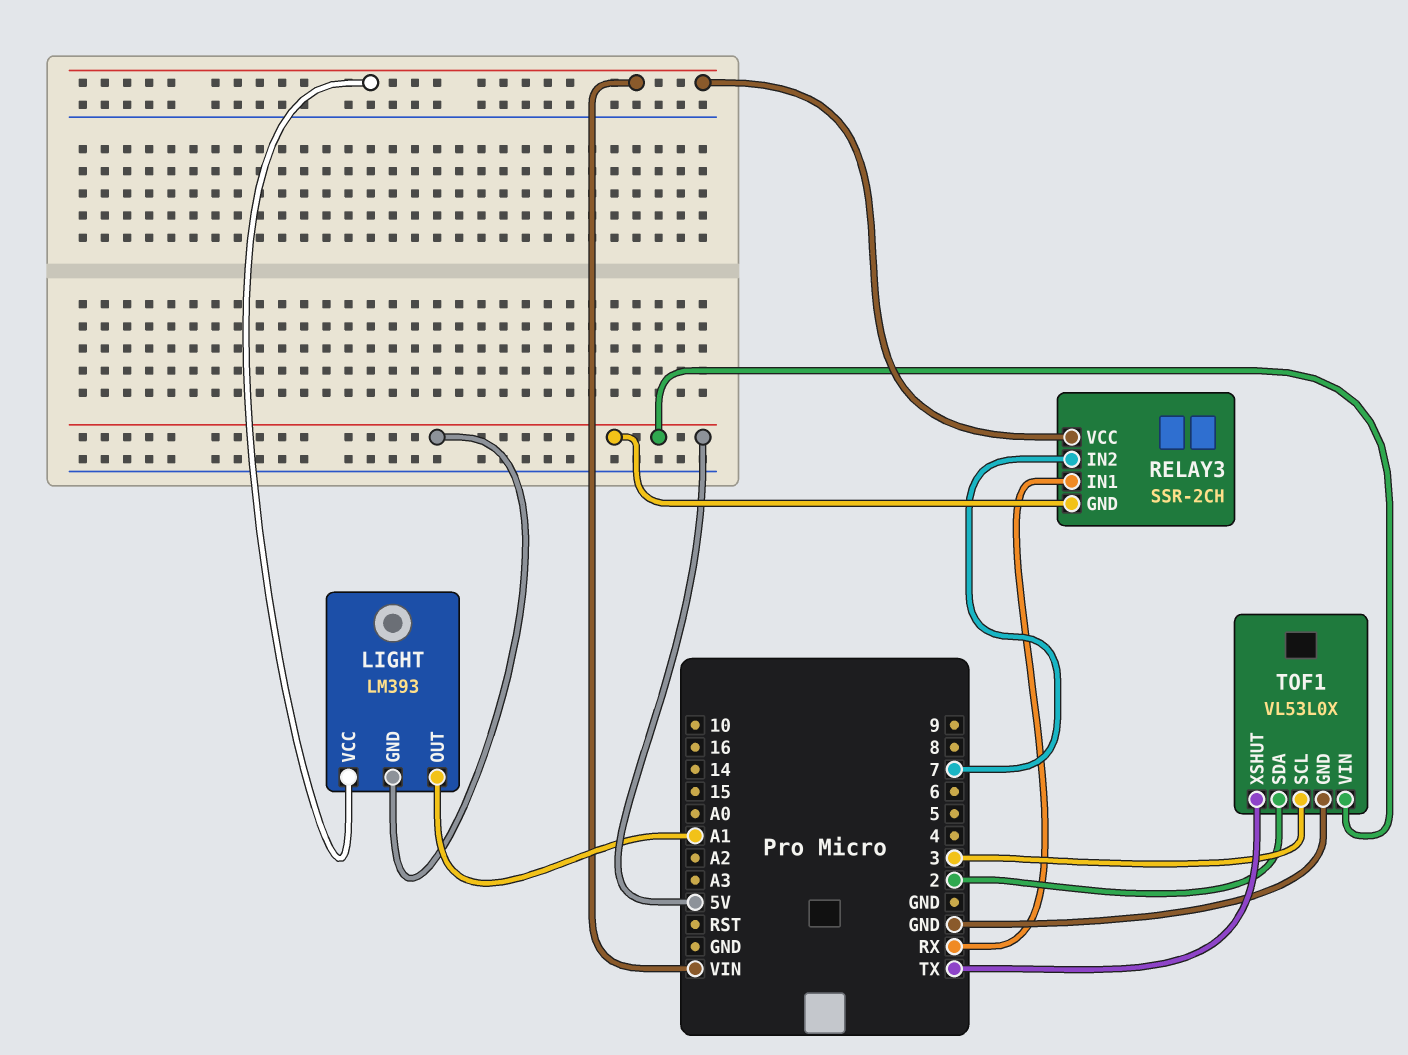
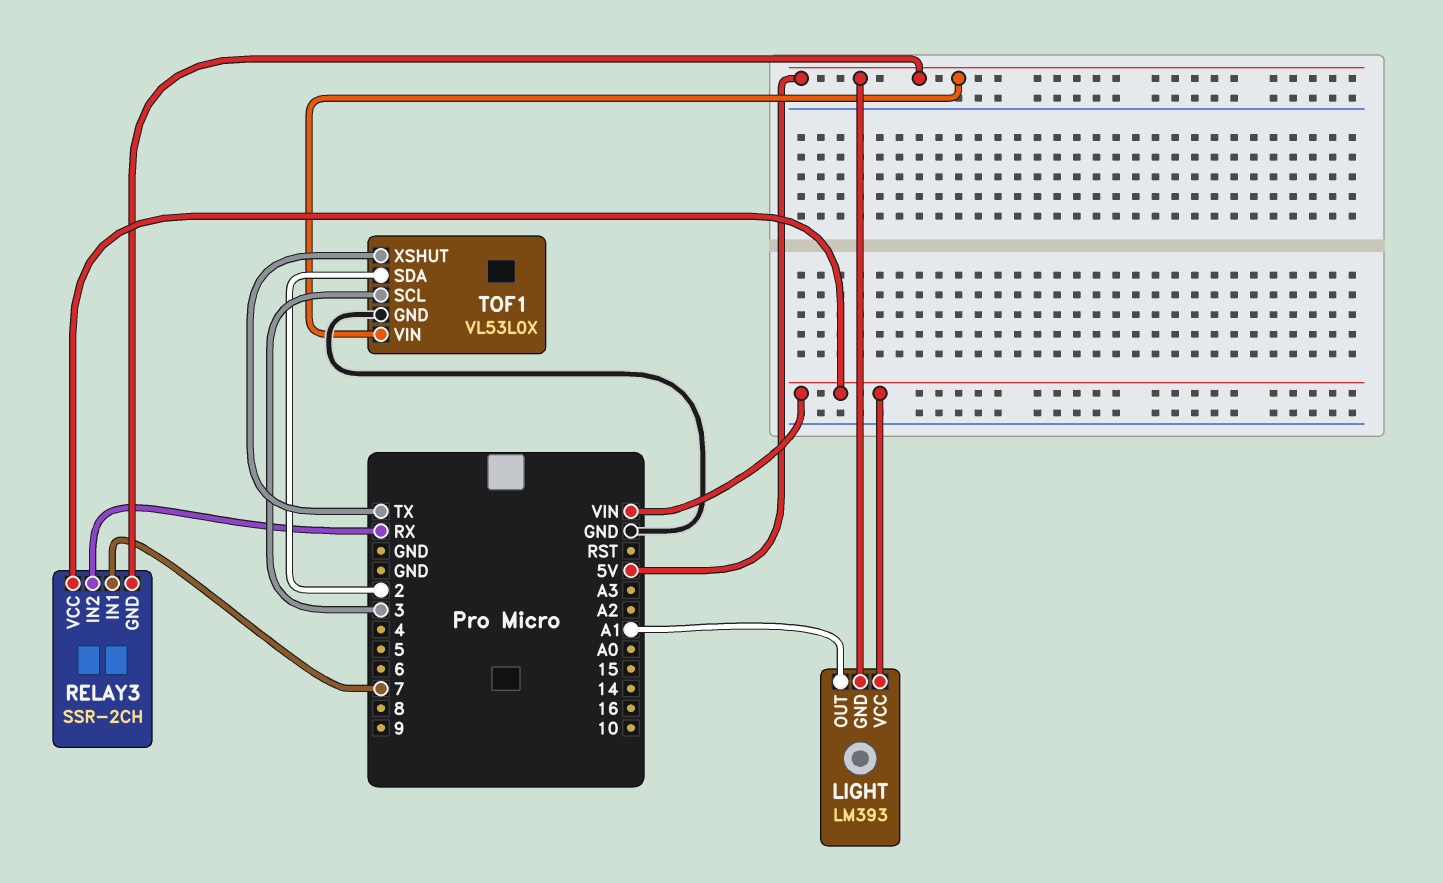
RELAY3 pin IN1: RX -> 7
RELAY3 pin IN2: 7 -> RX

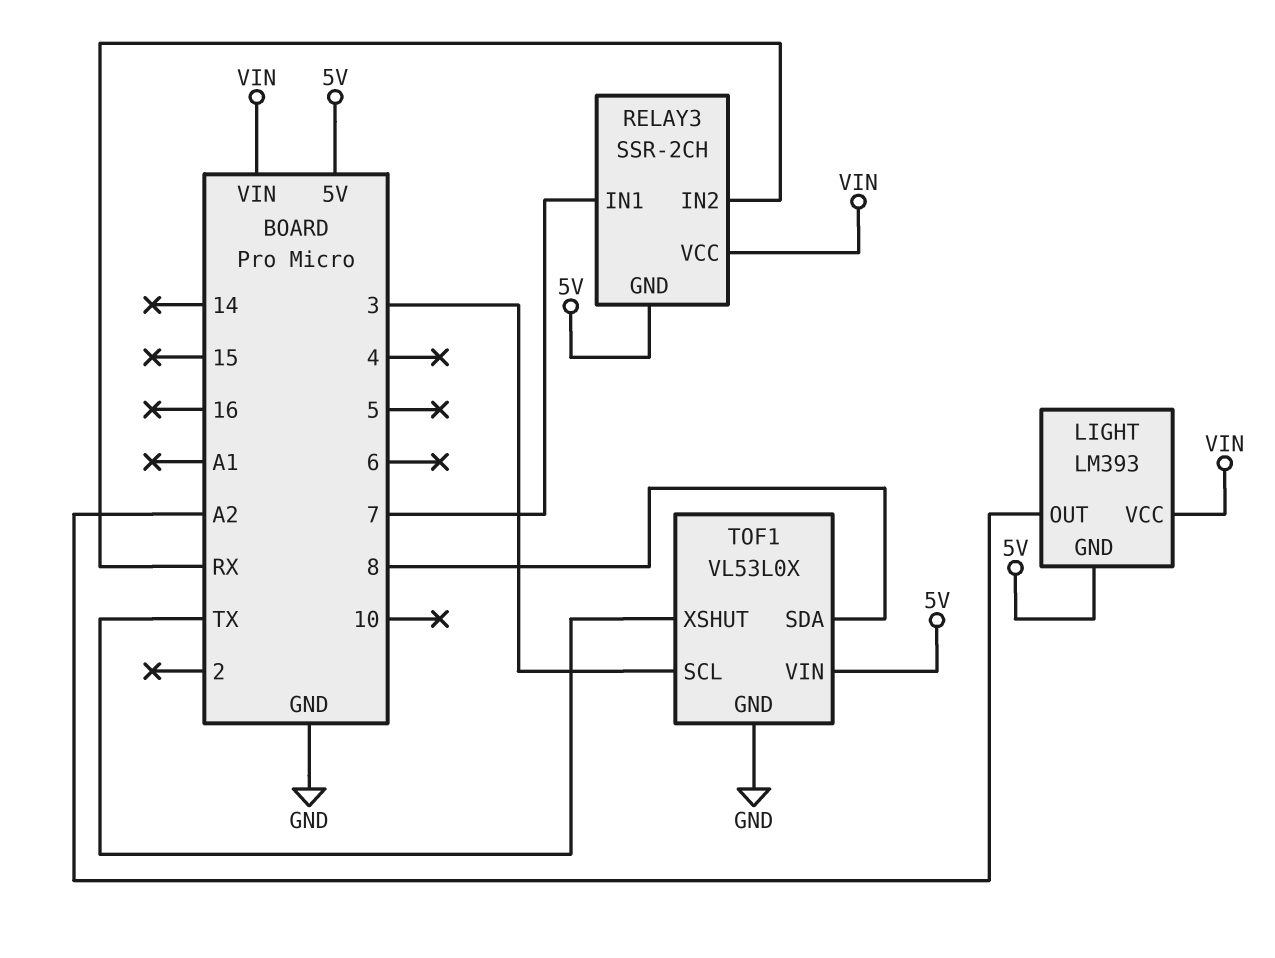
LIGHT pin OUT: A1 -> A2
TOF1 pin SDA: 2 -> 8

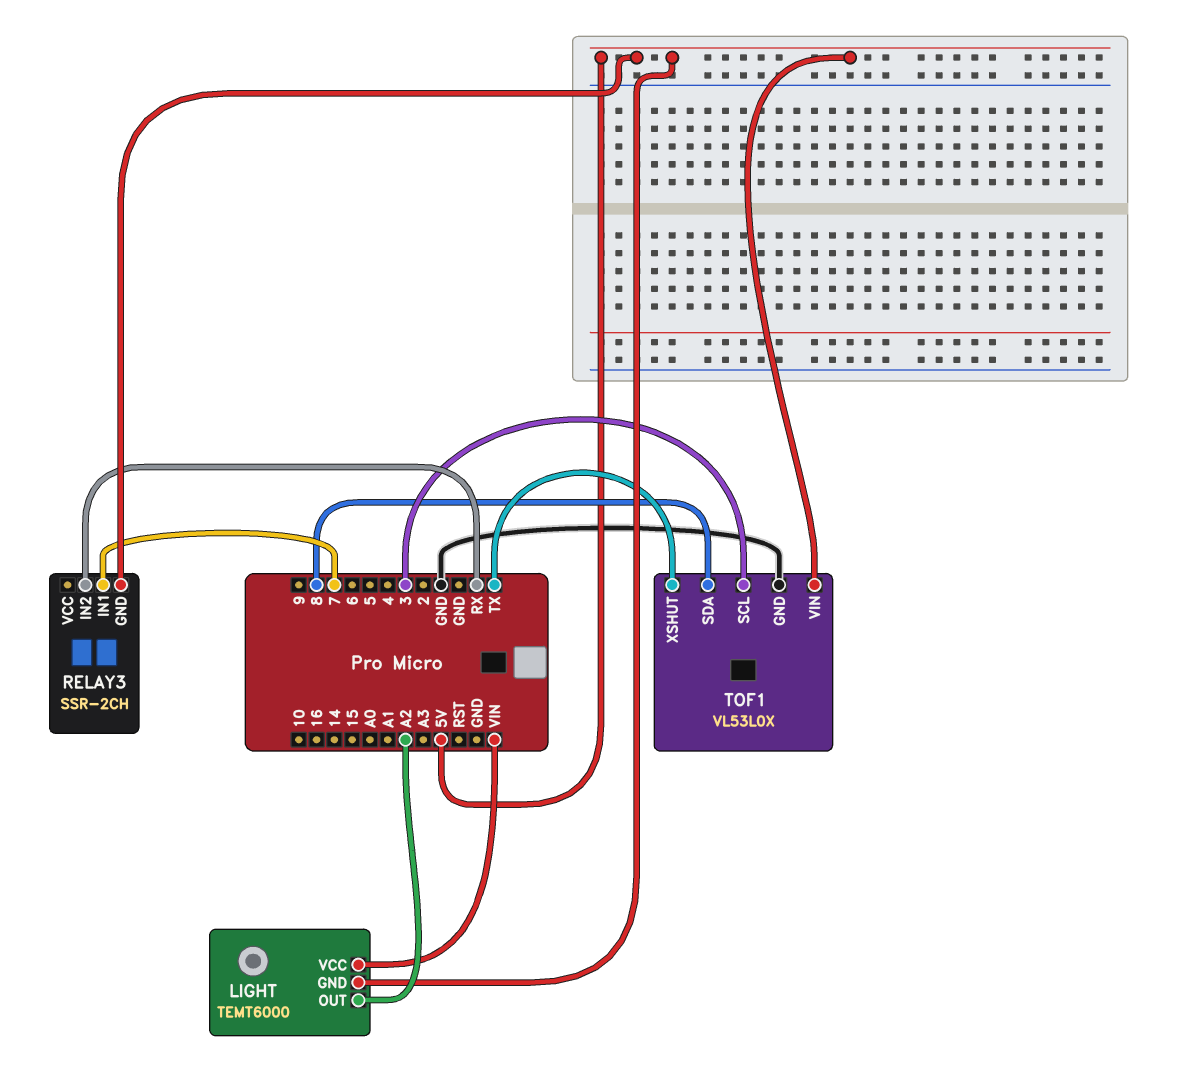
LIGHT: LM393 -> TEMT6000
RELAY3 pin VCC: VIN -> none

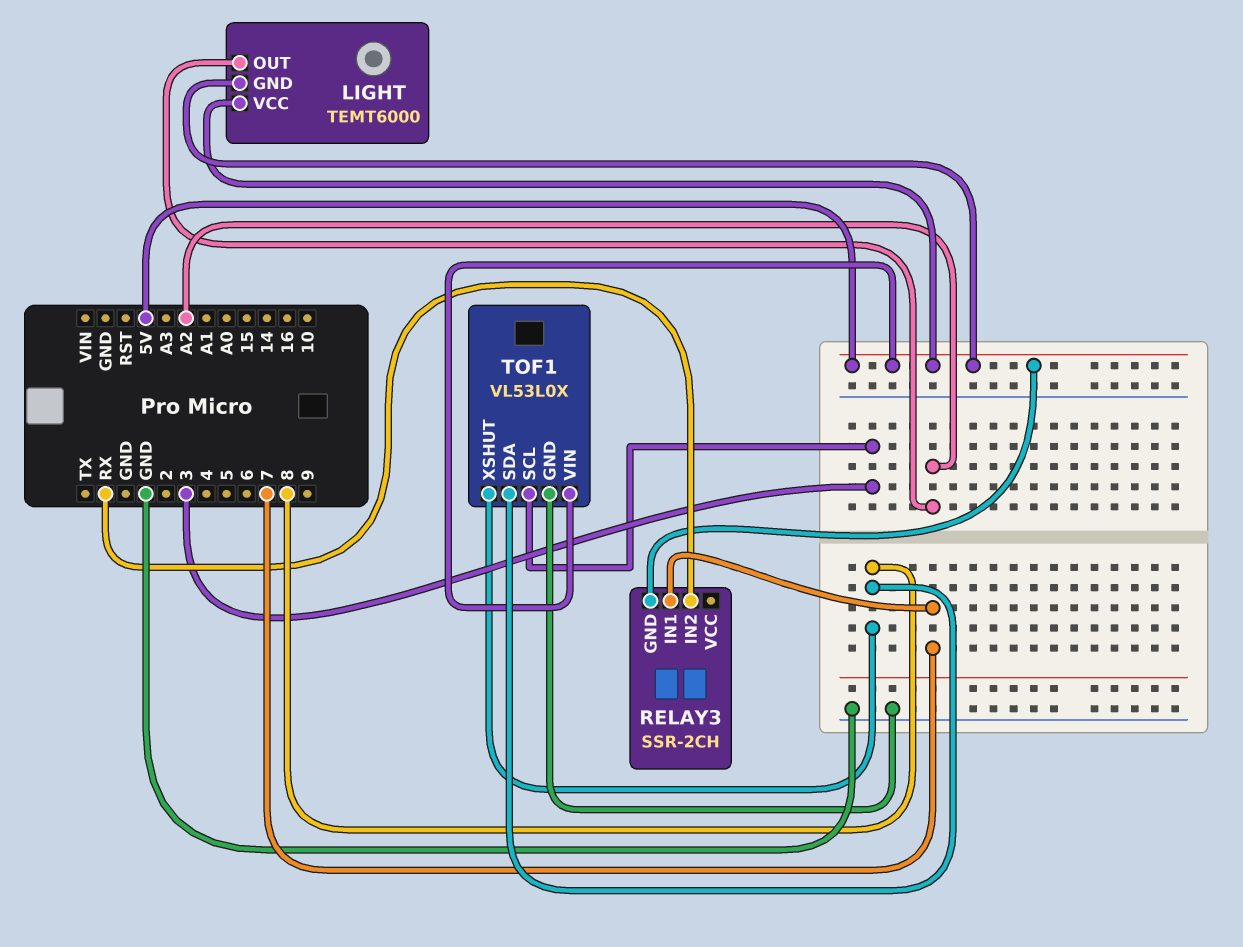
LIGHT pin VCC: VIN -> 5V
TOF1 pin XSHUT: TX -> 8

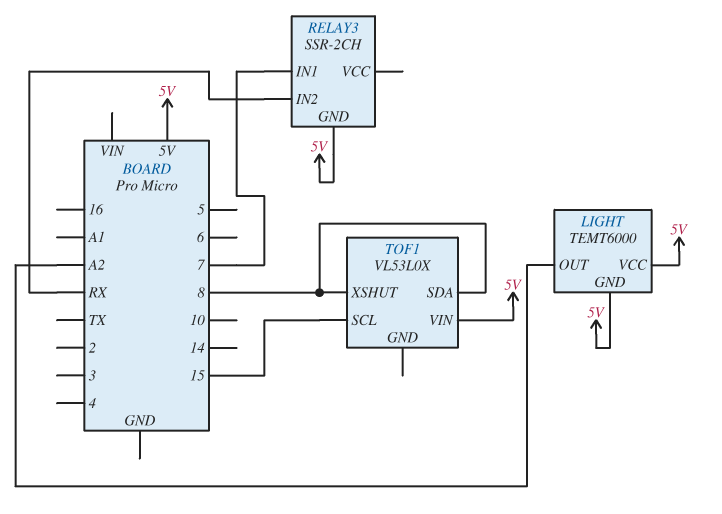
TOF1 pin GND: GND -> none
TOF1 pin SCL: 3 -> 15

